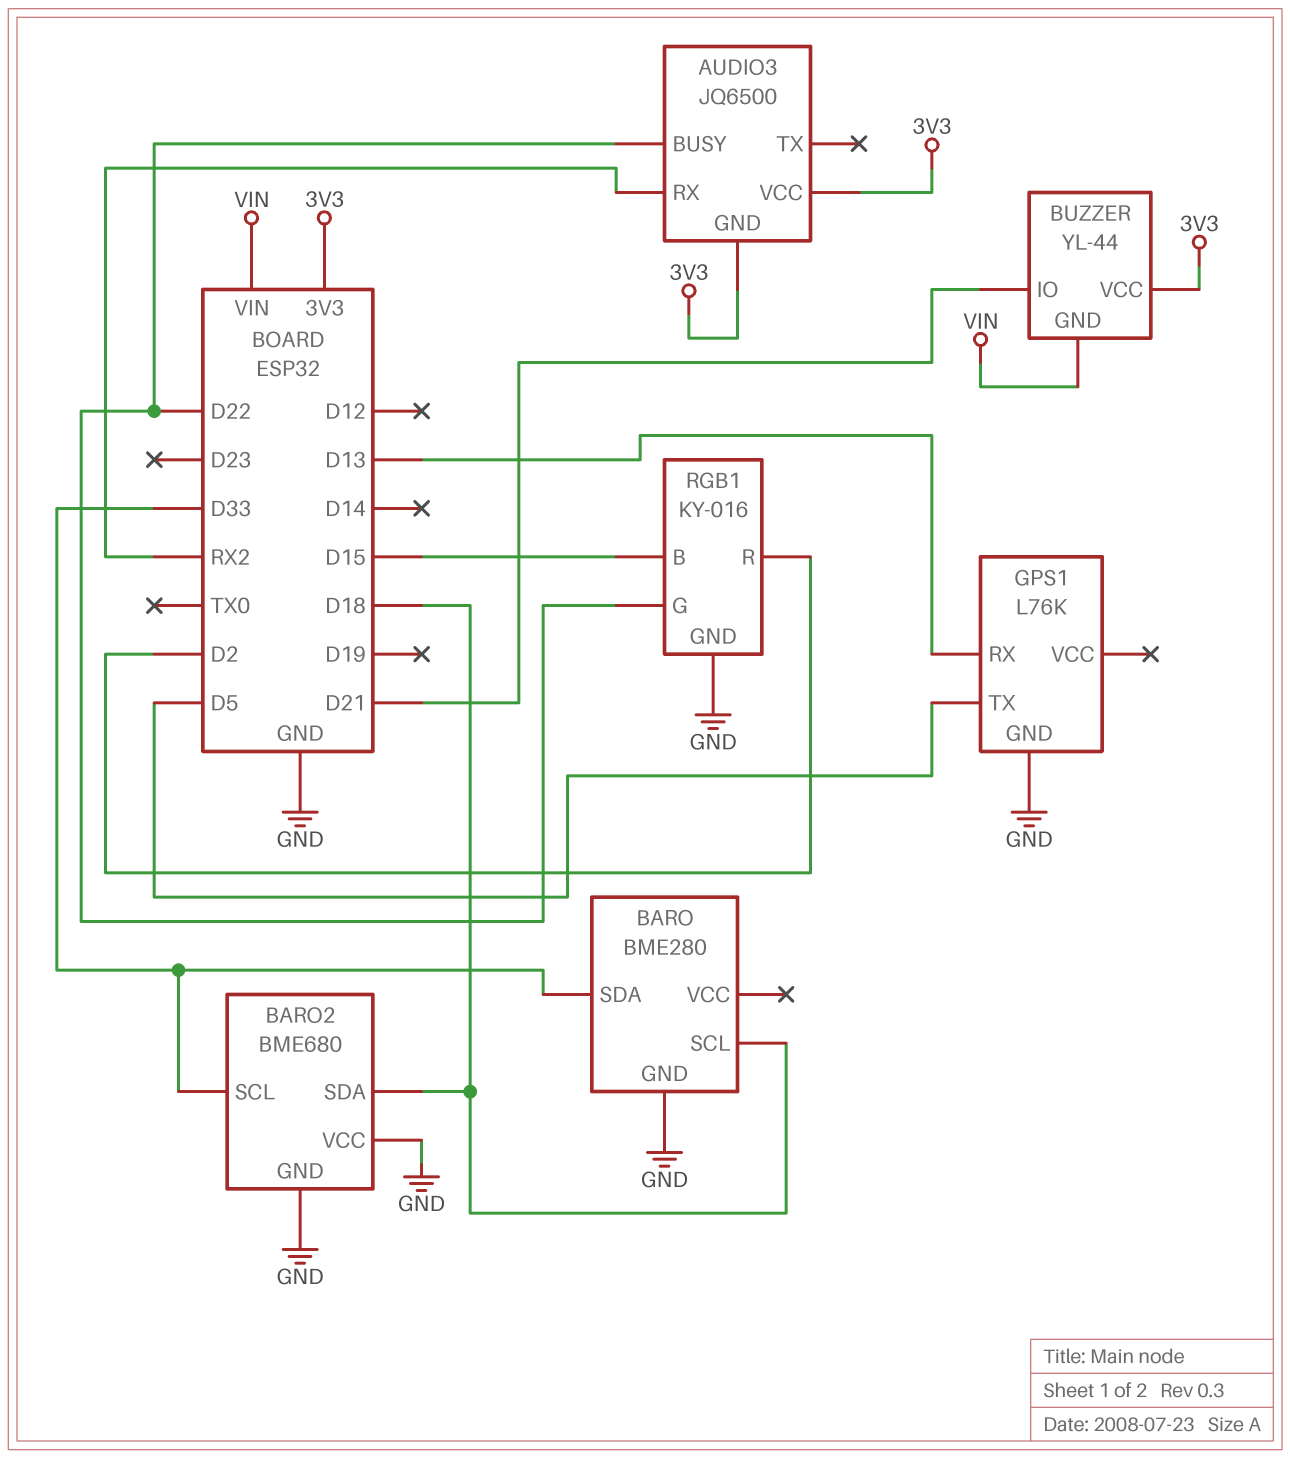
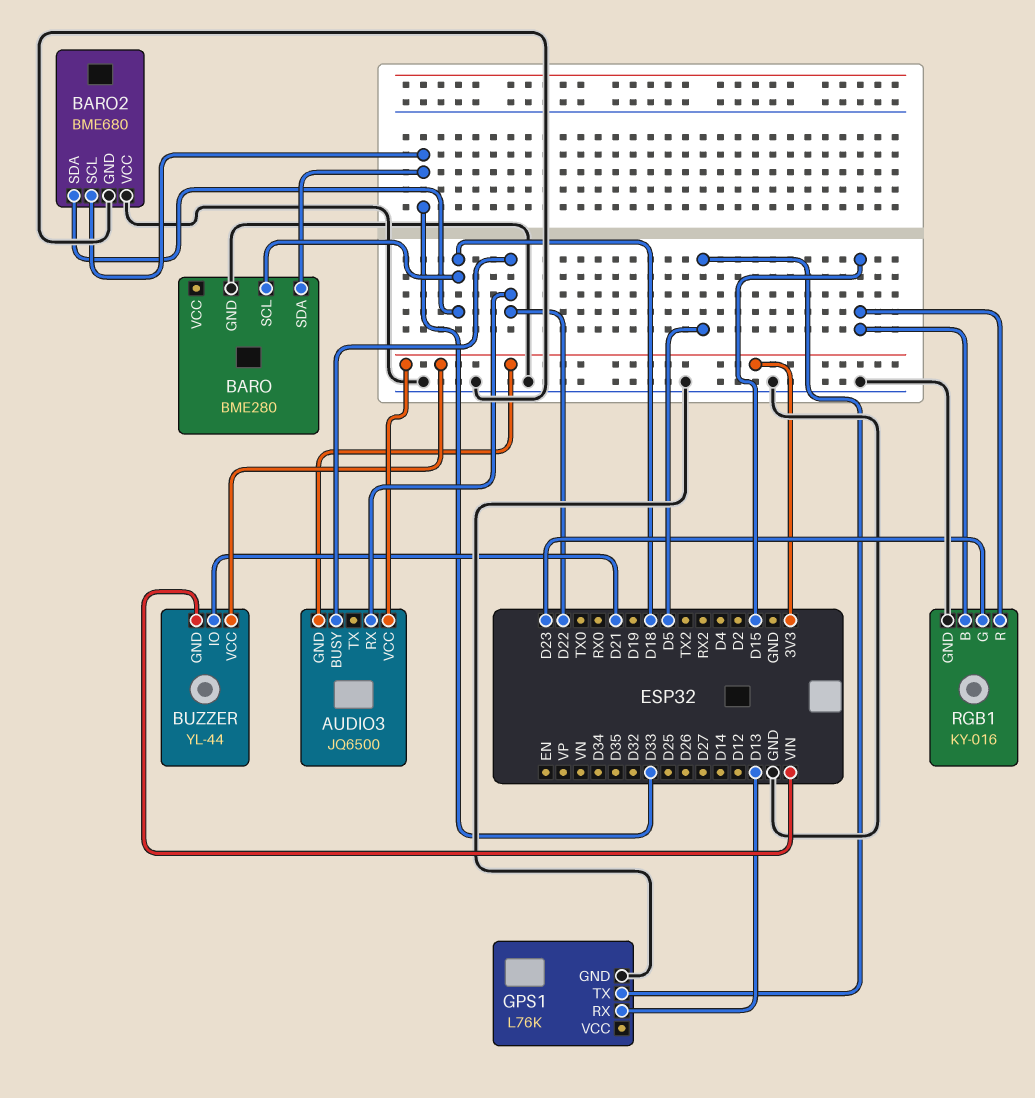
AUDIO3 pin RX: RX2 -> D22
RGB1 pin G: D22 -> D23
RGB1 pin R: D2 -> D15

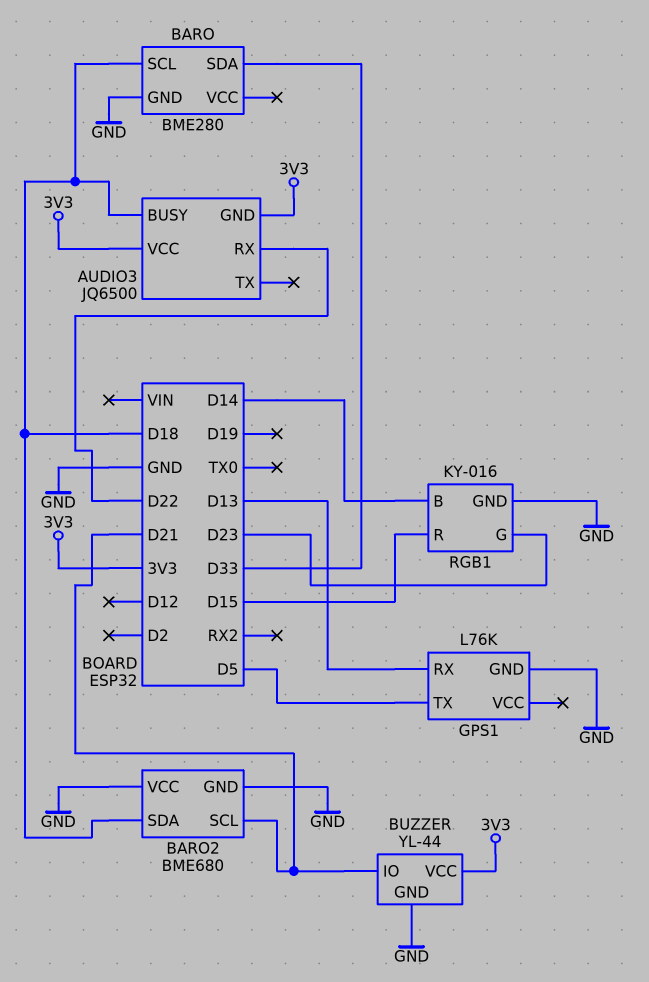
AUDIO3 pin BUSY: D22 -> D18
BARO2 pin SCL: D33 -> D21
BUZZER pin GND: VIN -> GND
RGB1 pin B: D15 -> D14

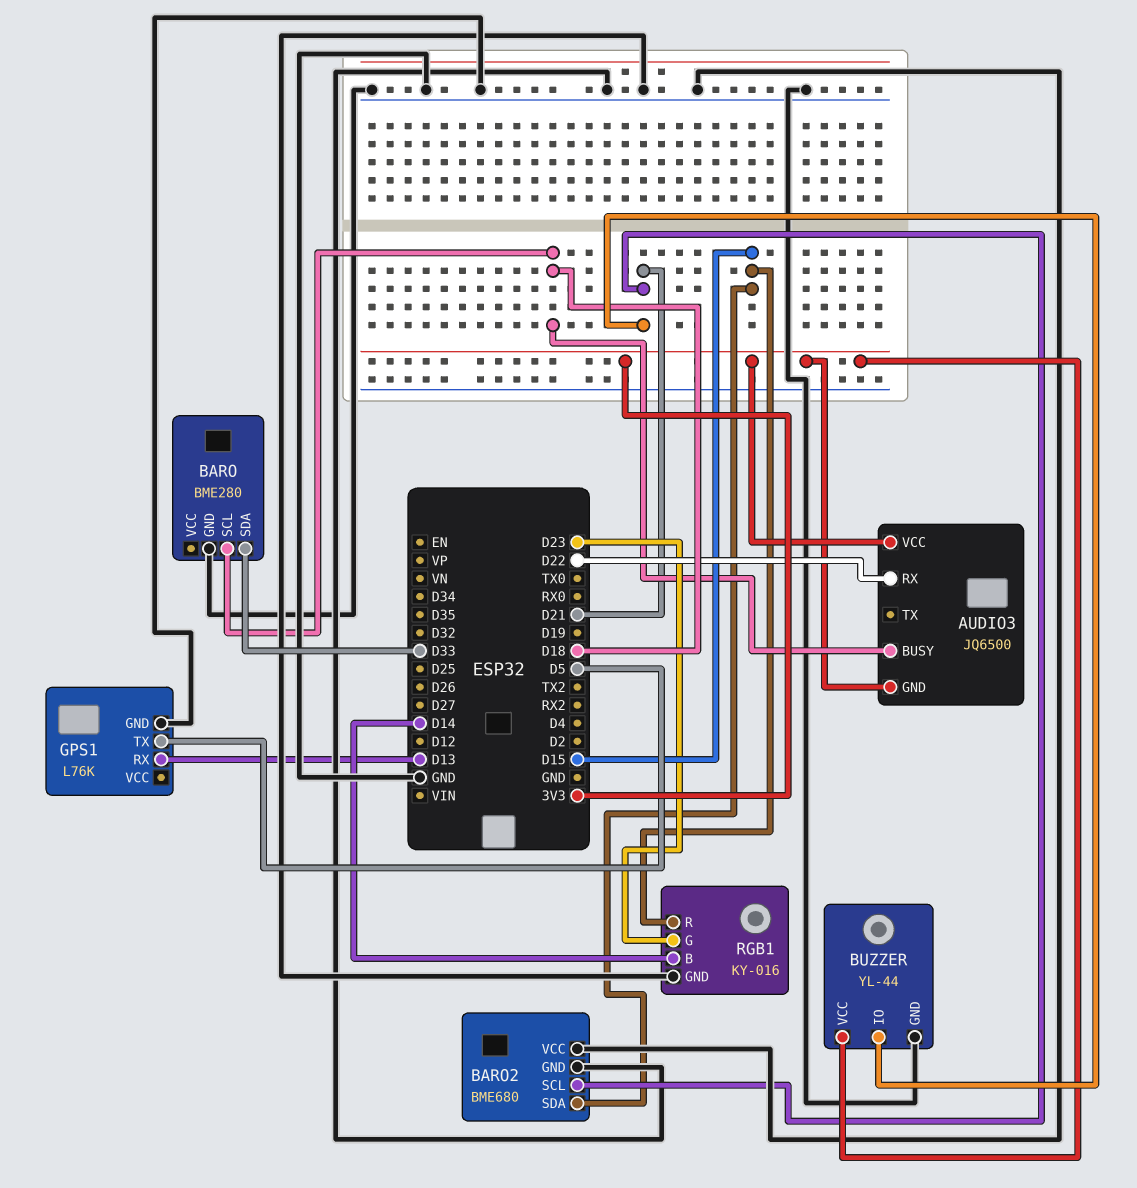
BARO2 pin SDA: D18 -> D15

